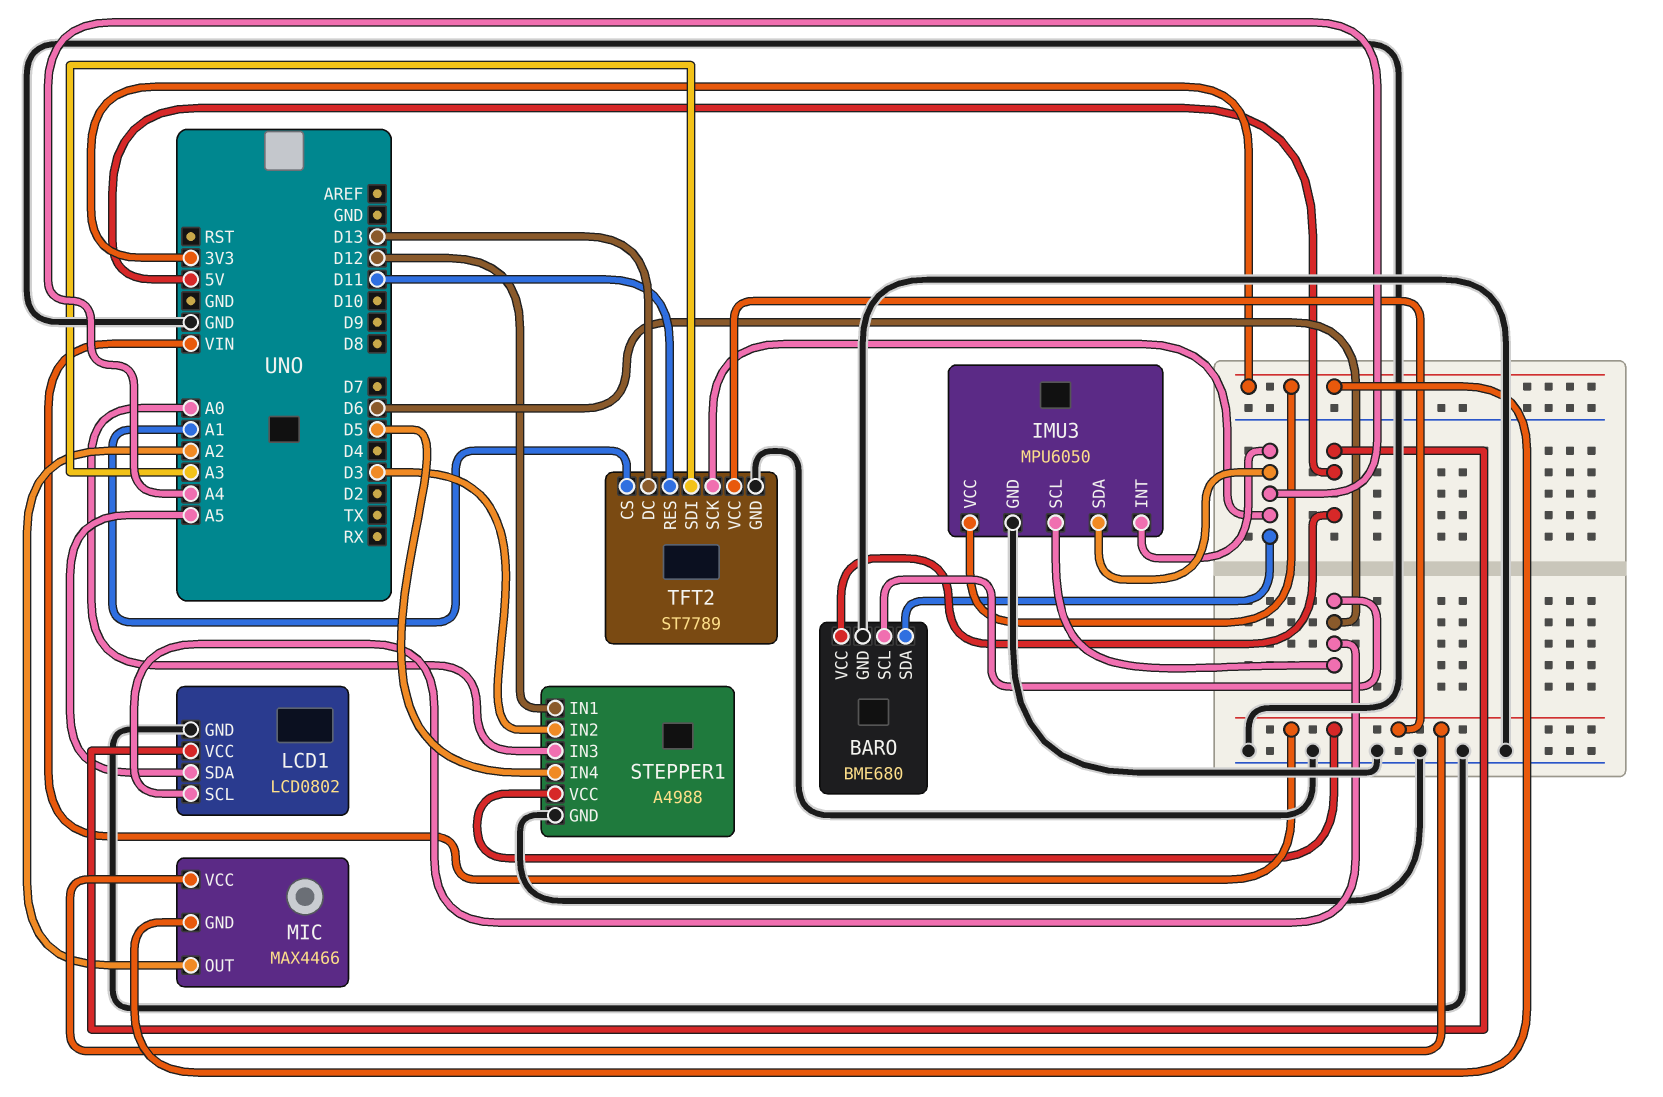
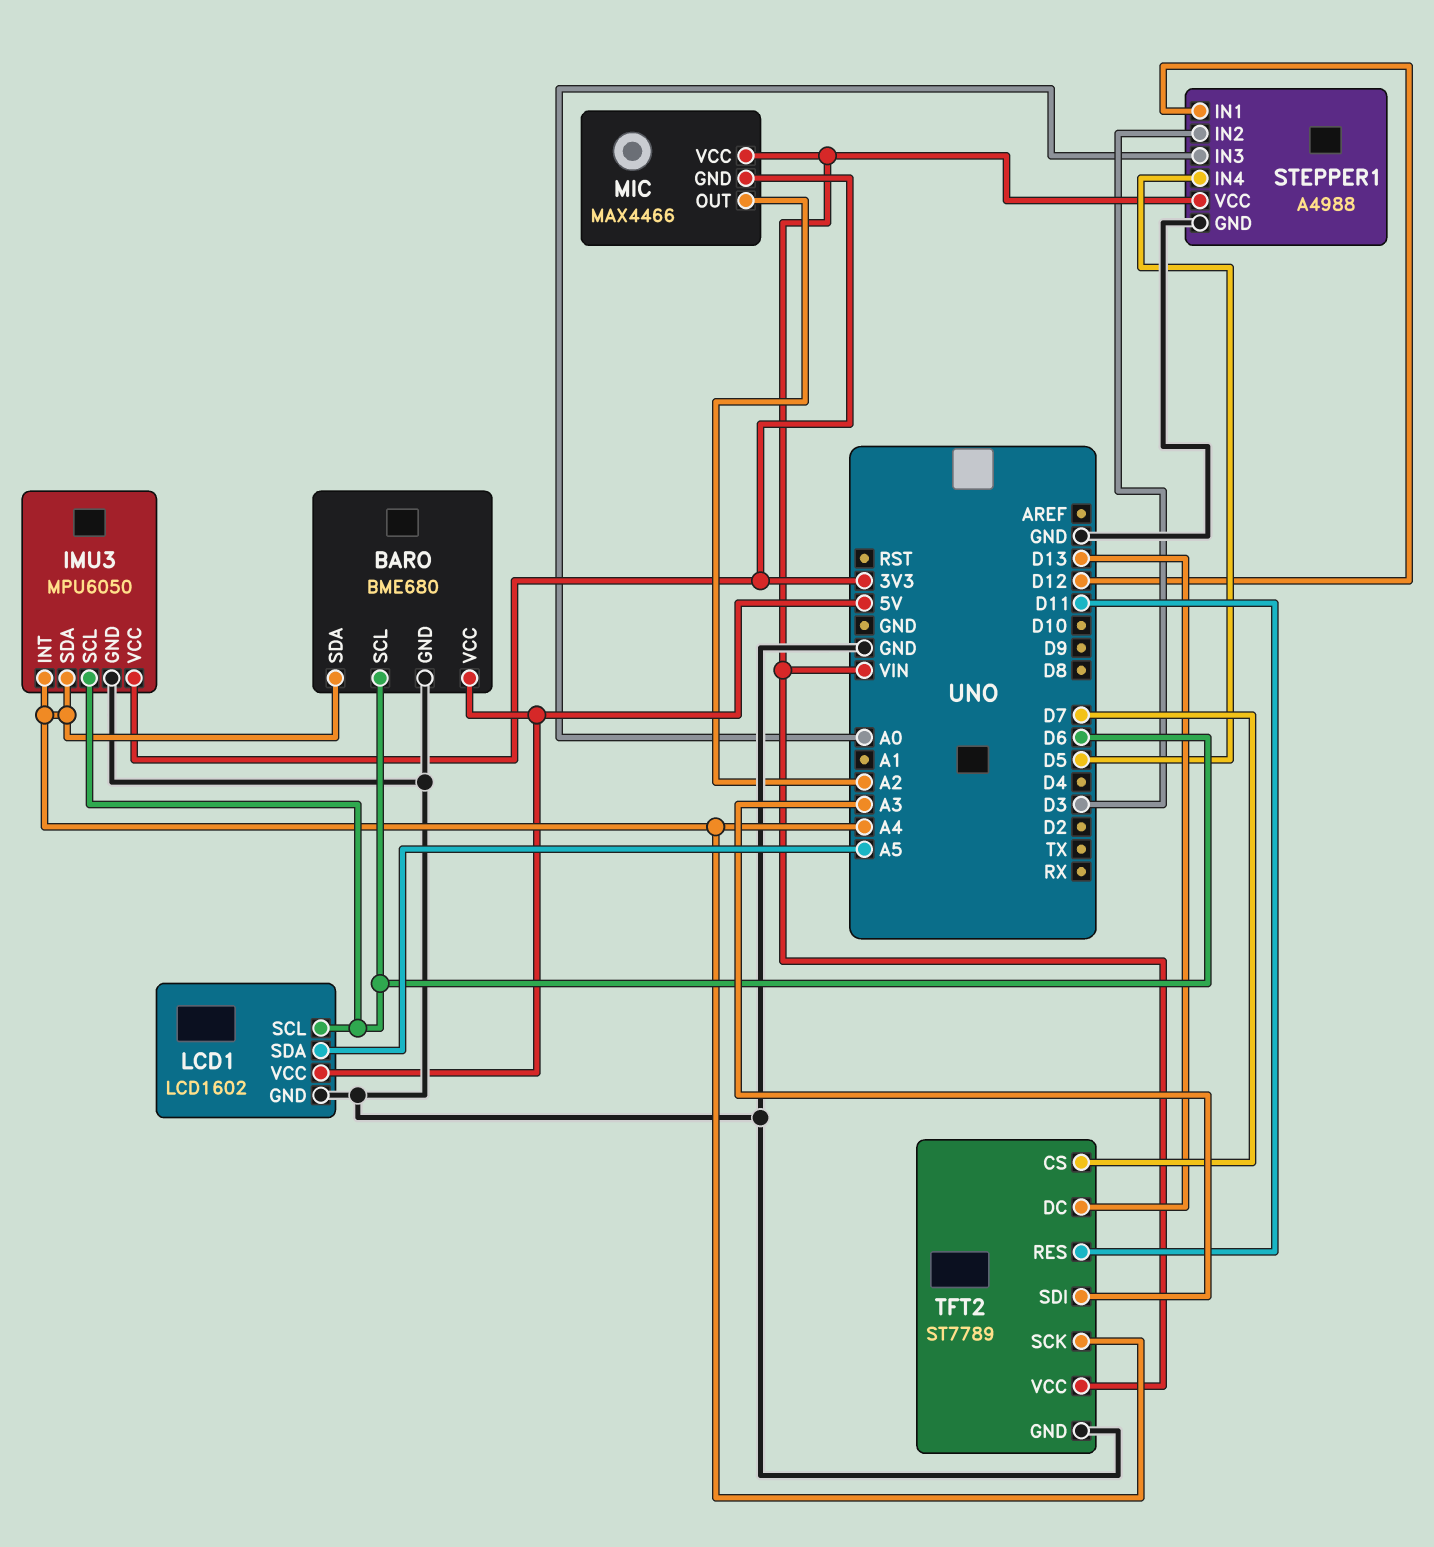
LCD1: LCD0802 -> LCD1602
TFT2 pin CS: A1 -> D7

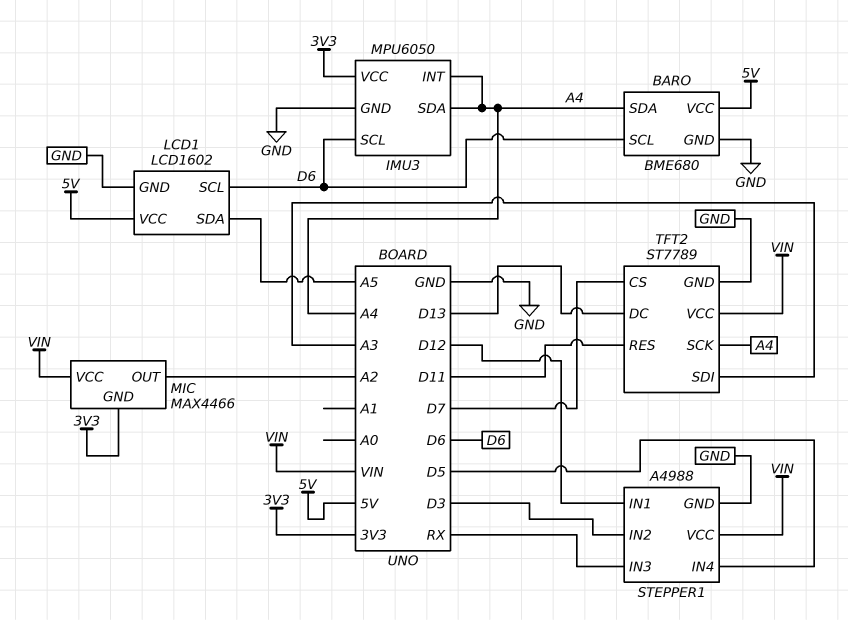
STEPPER1 pin IN3: A0 -> RX

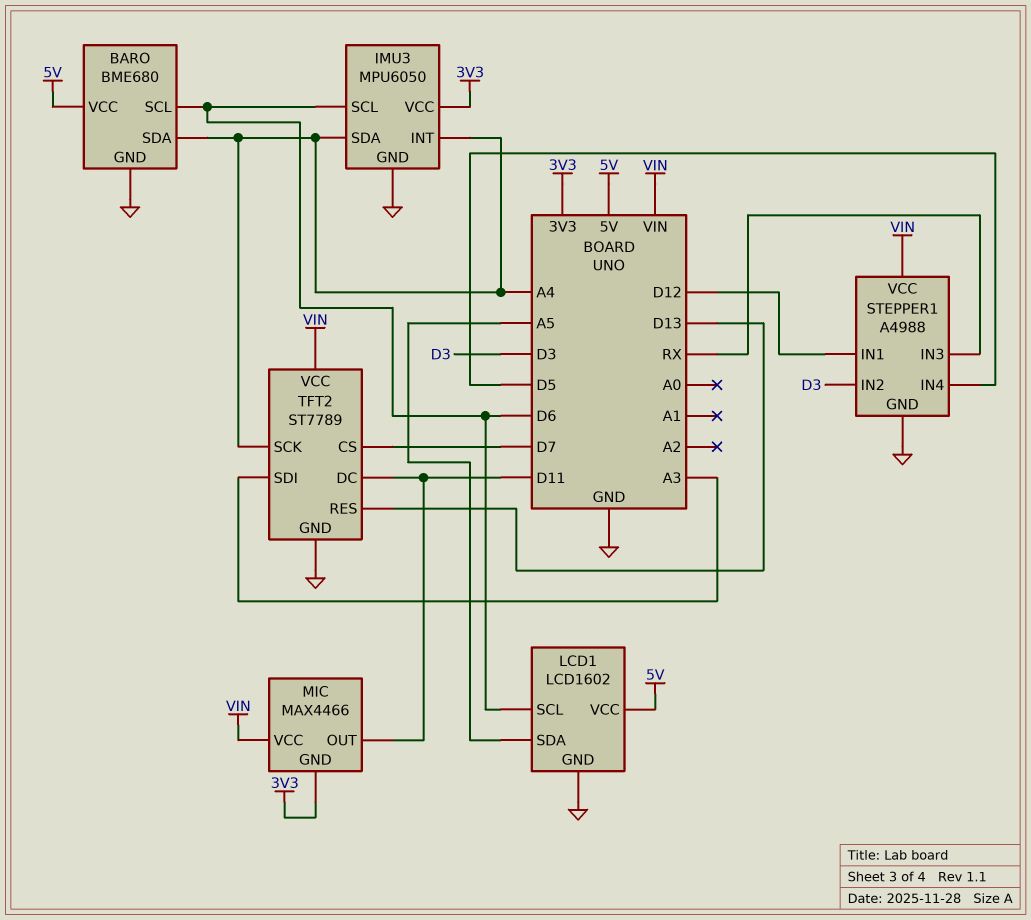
MIC pin OUT: A2 -> D11
TFT2 pin DC: D13 -> D11
TFT2 pin RES: D11 -> D13

